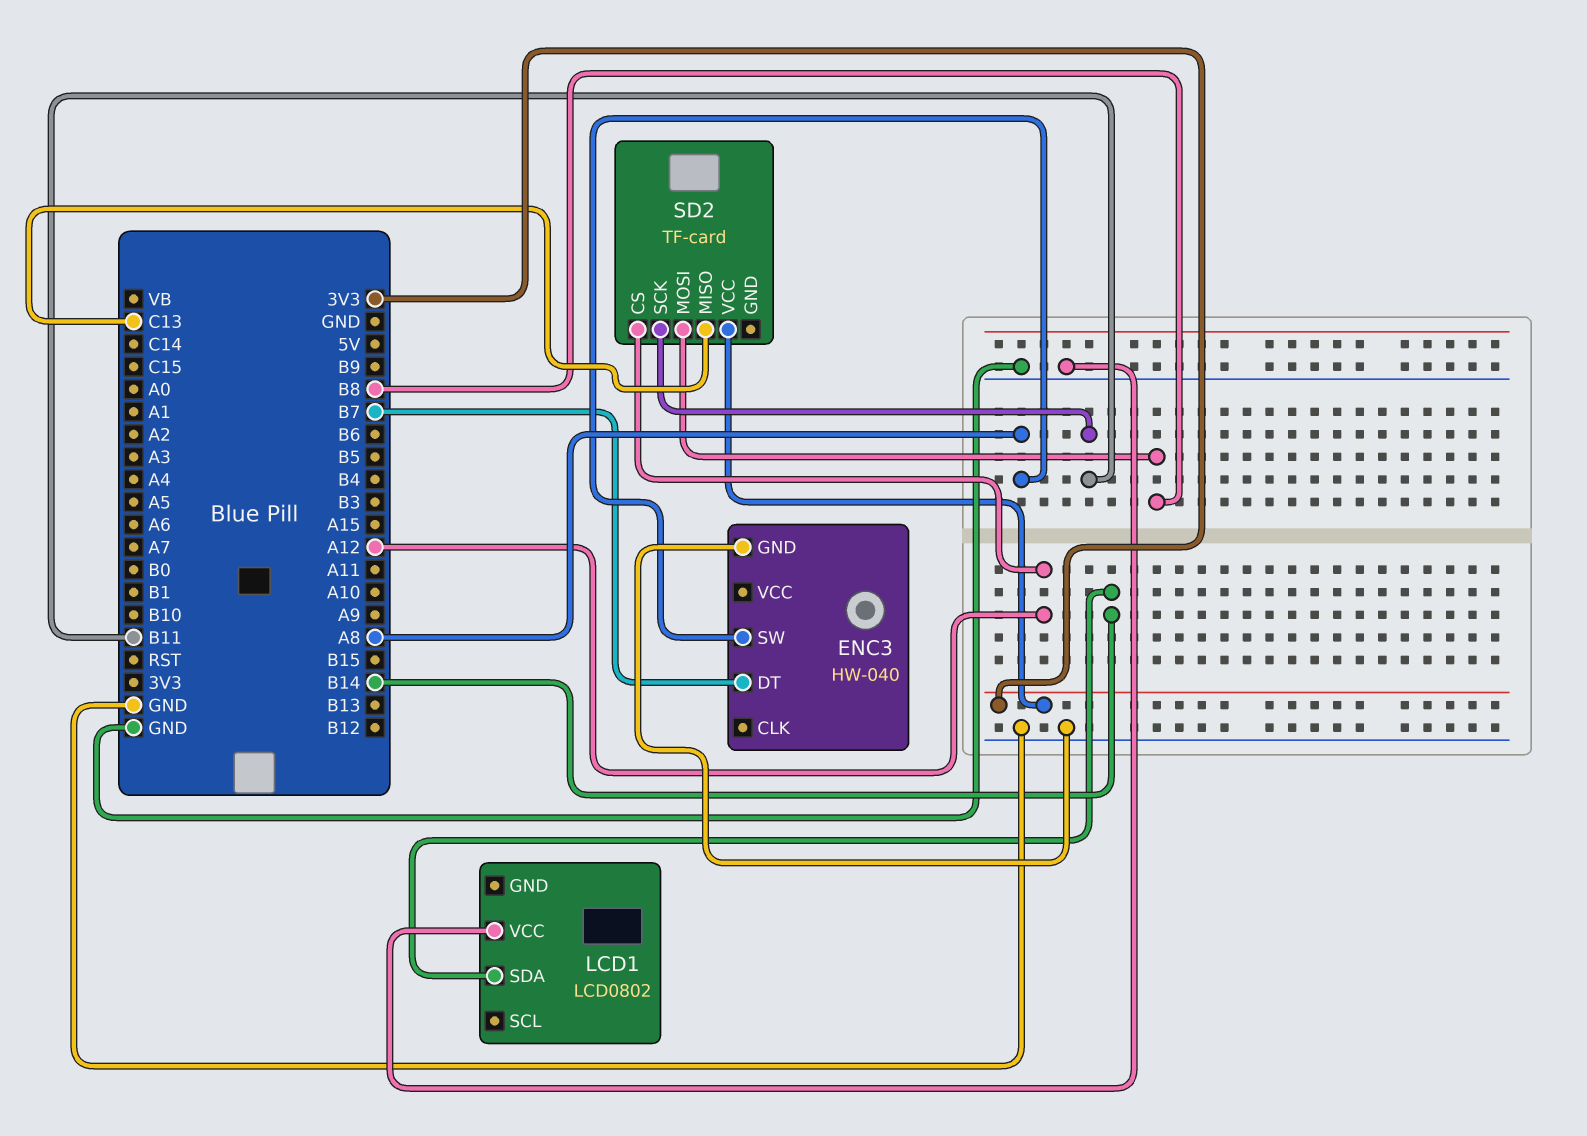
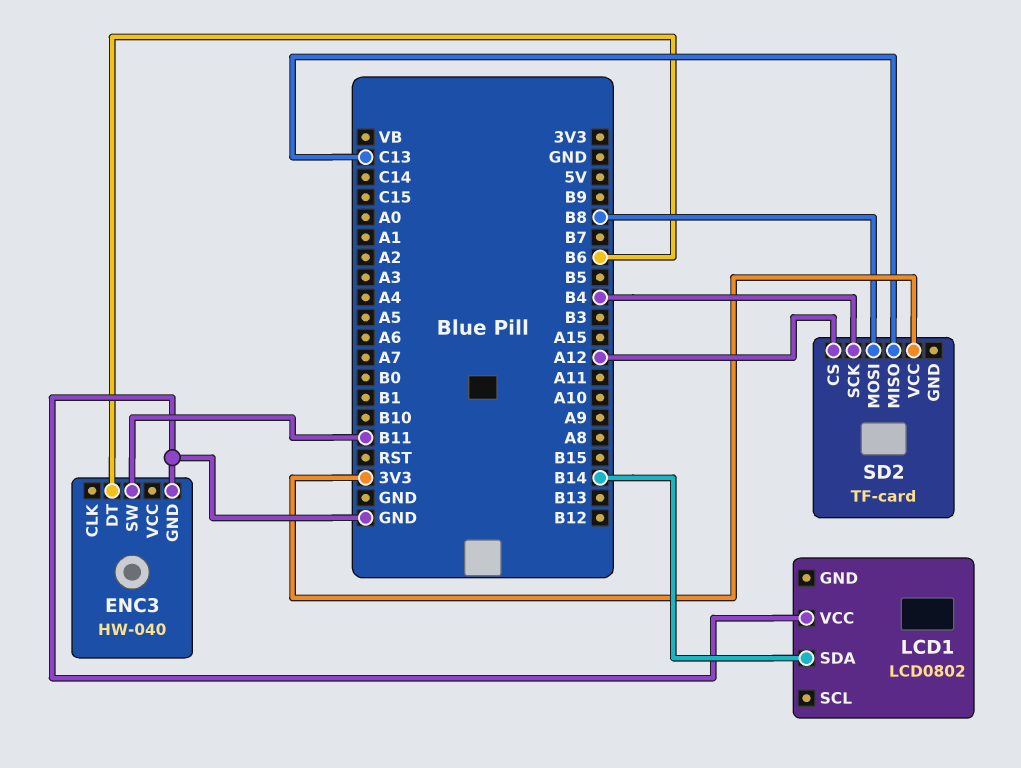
ENC3 pin DT: B7 -> B6
ENC3 pin SW: A8 -> B11
SD2 pin SCK: B11 -> B4

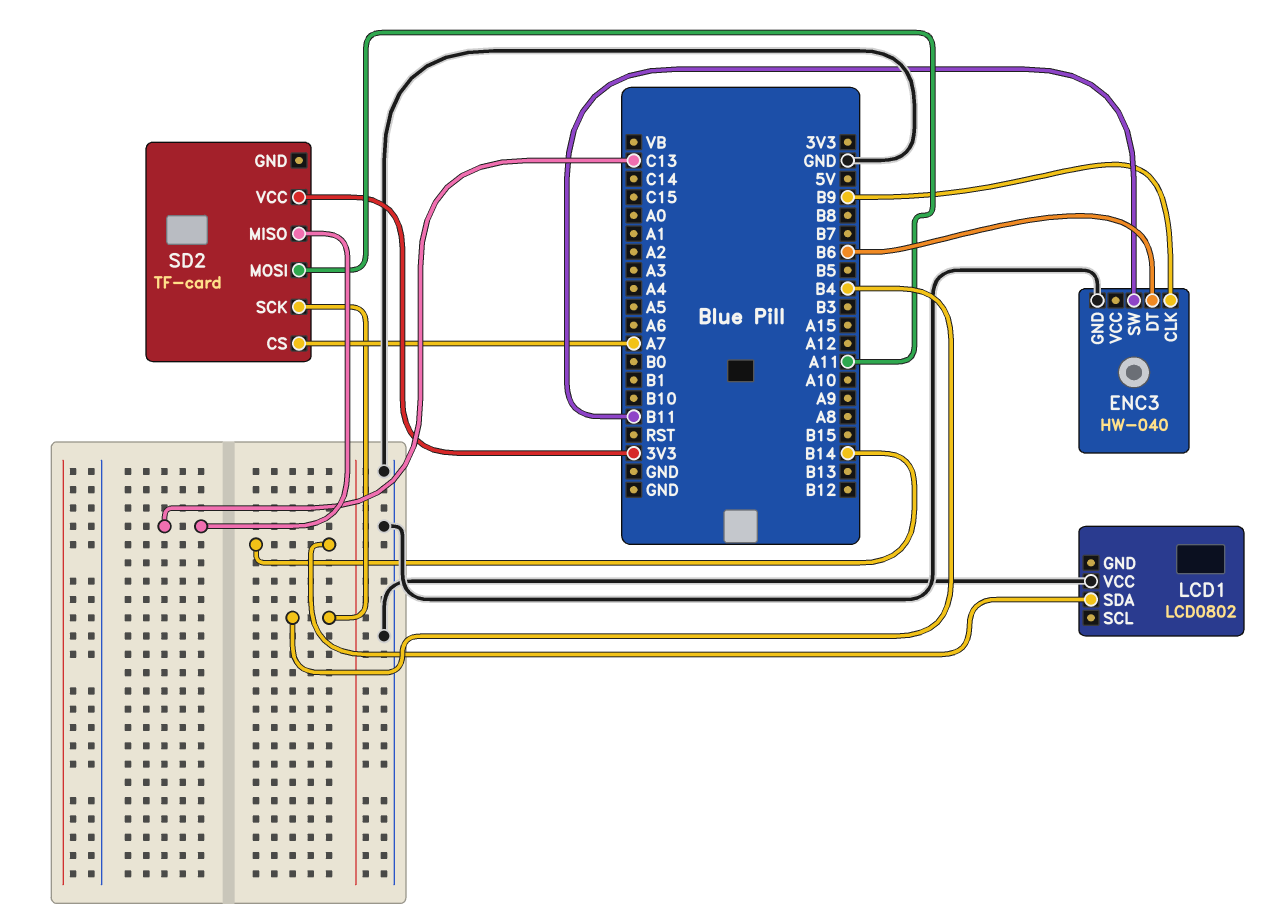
ENC3 pin CLK: none -> B9
SD2 pin CS: A12 -> A7
SD2 pin MOSI: B8 -> A11

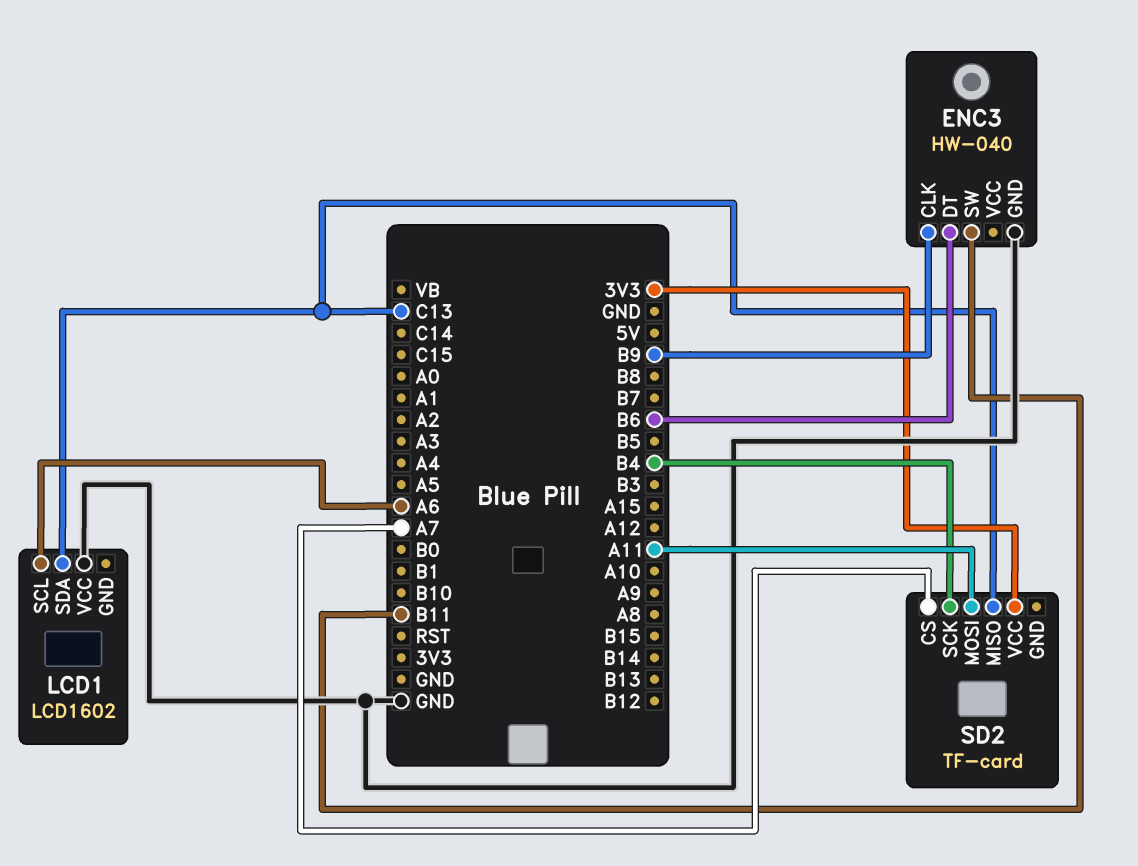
LCD1: LCD0802 -> LCD1602
LCD1 pin SCL: none -> A6
LCD1 pin SDA: B14 -> C13

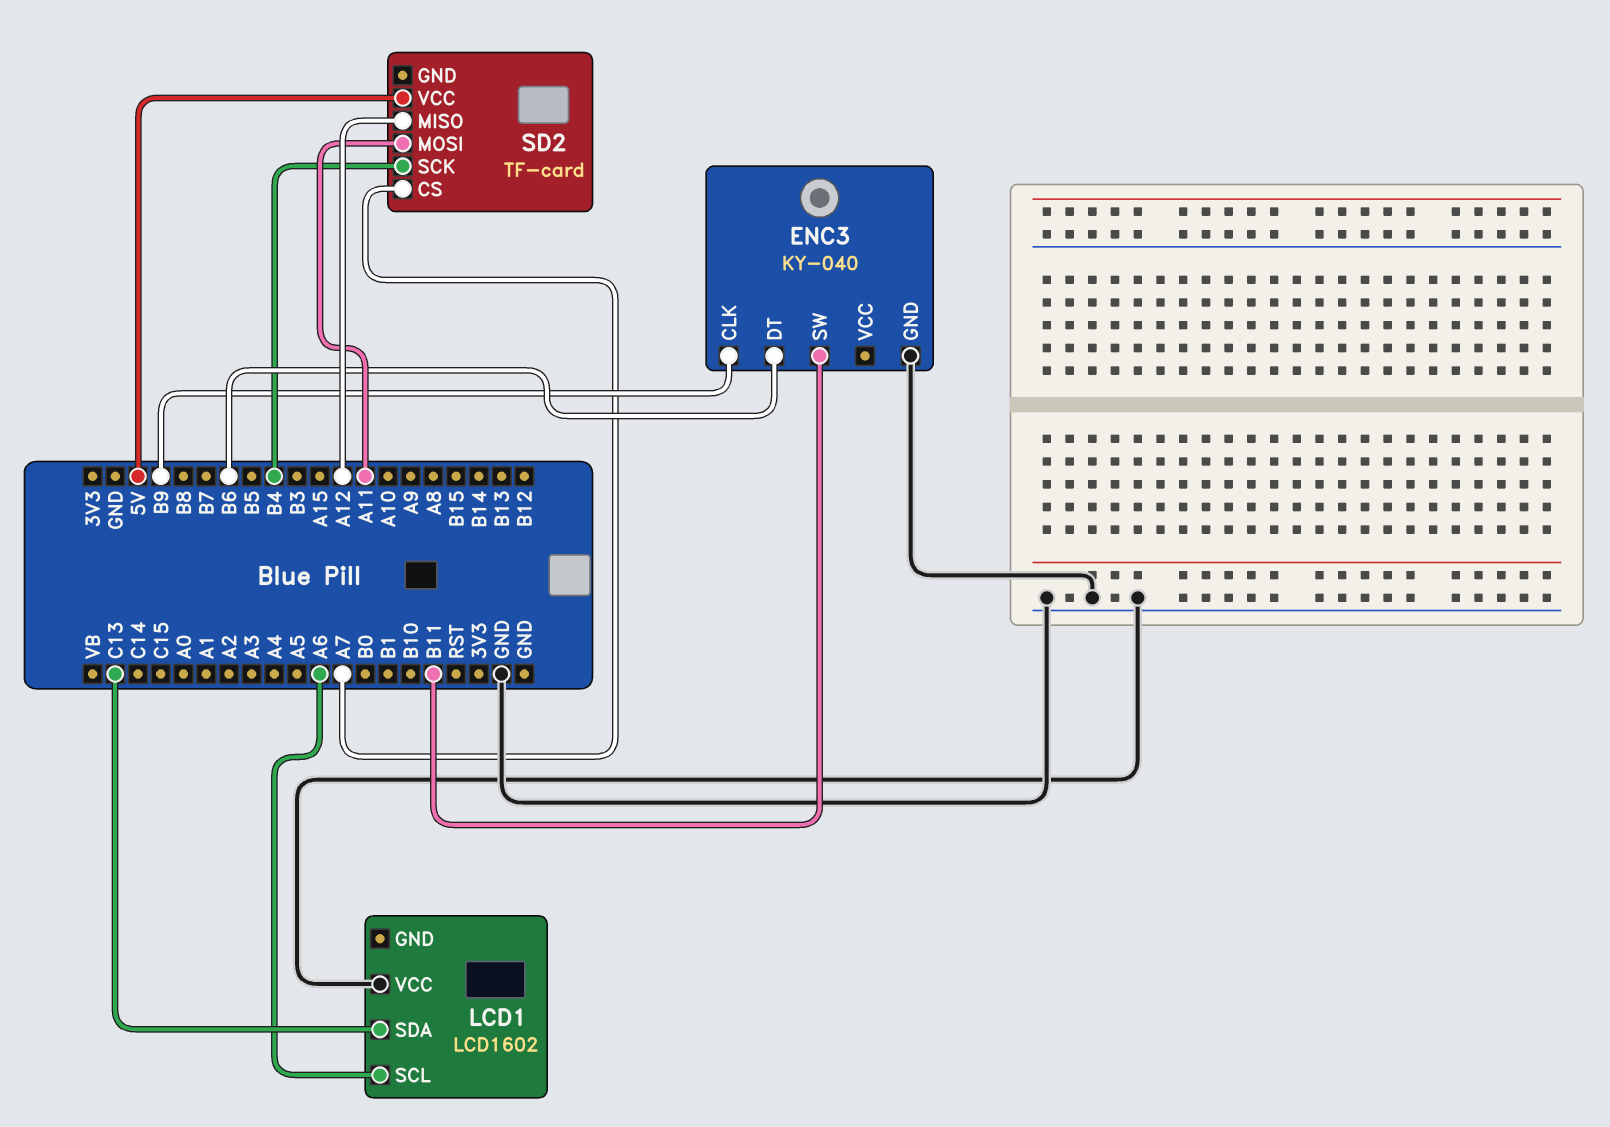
ENC3: HW-040 -> KY-040
SD2 pin MISO: C13 -> A12
SD2 pin VCC: 3V3 -> 5V

